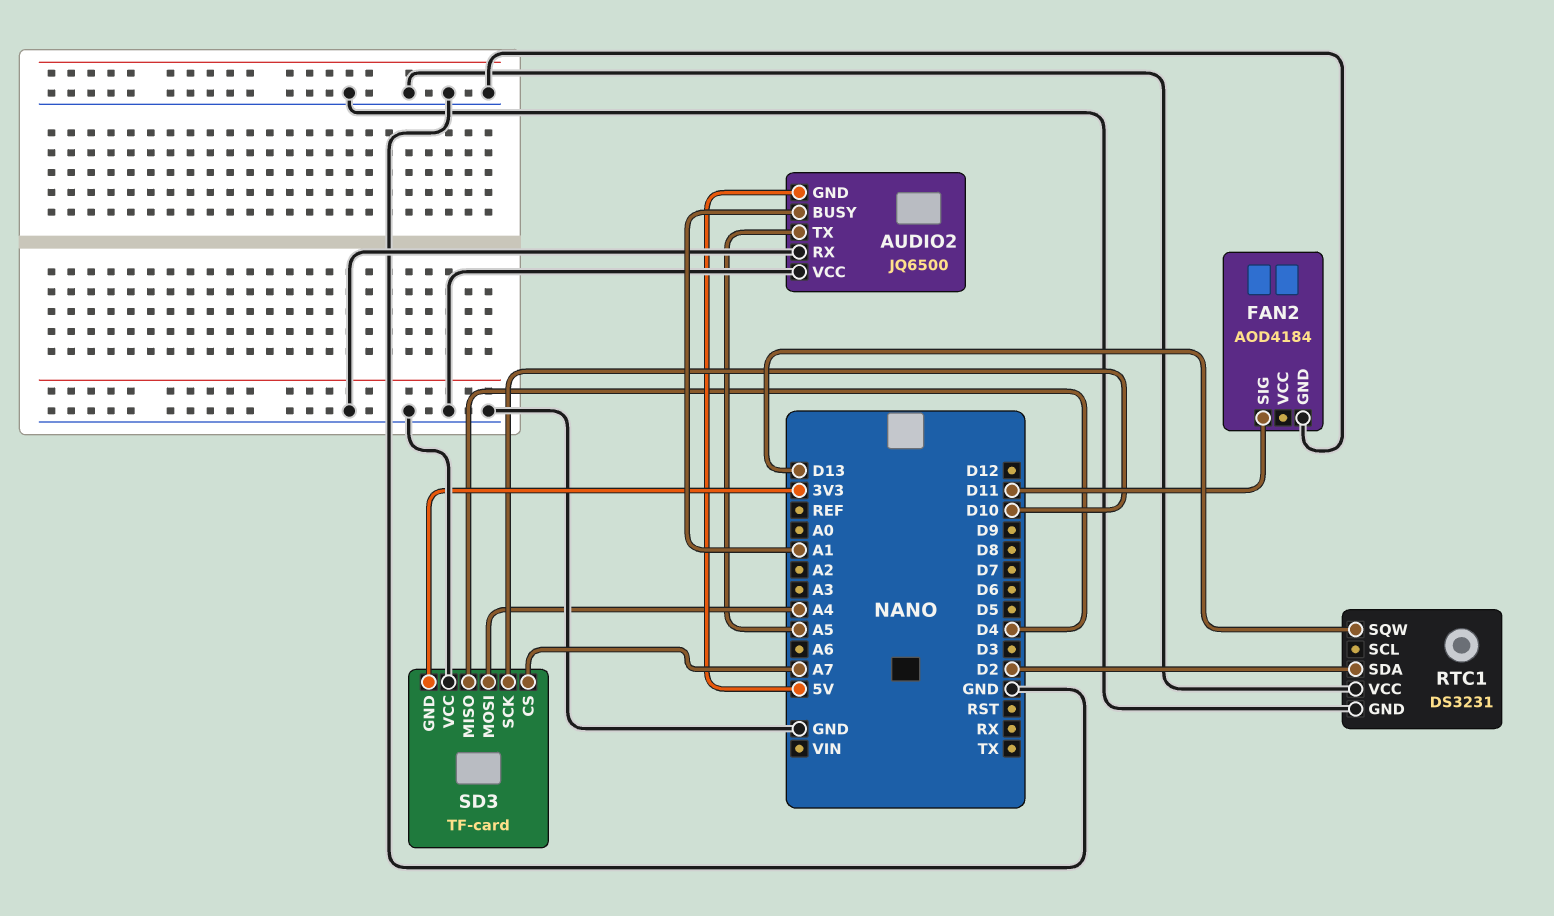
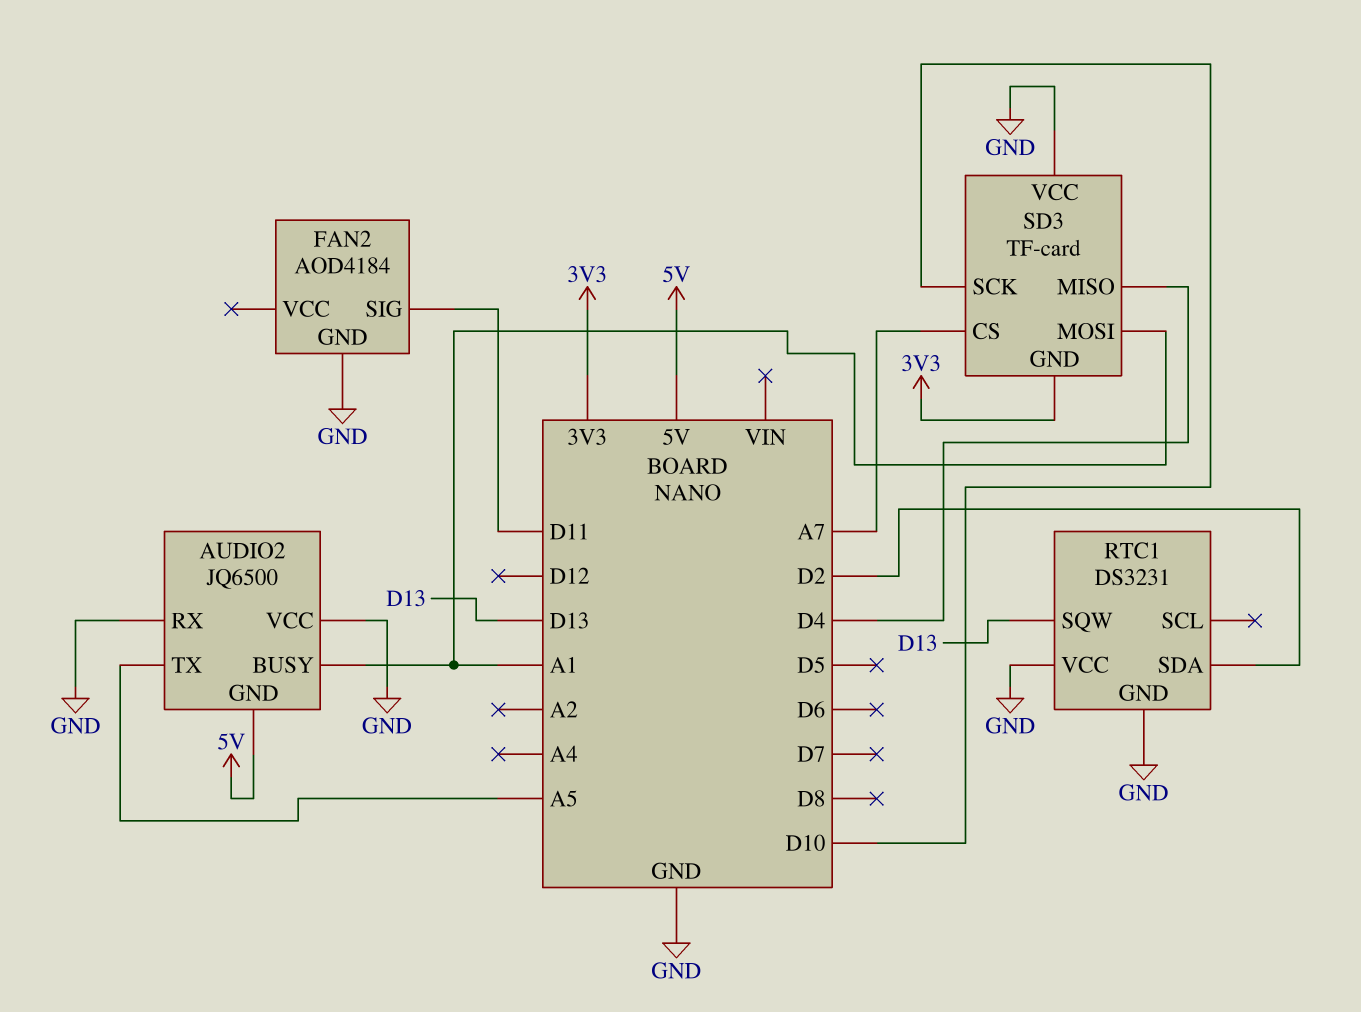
SD3 pin MOSI: A4 -> A1

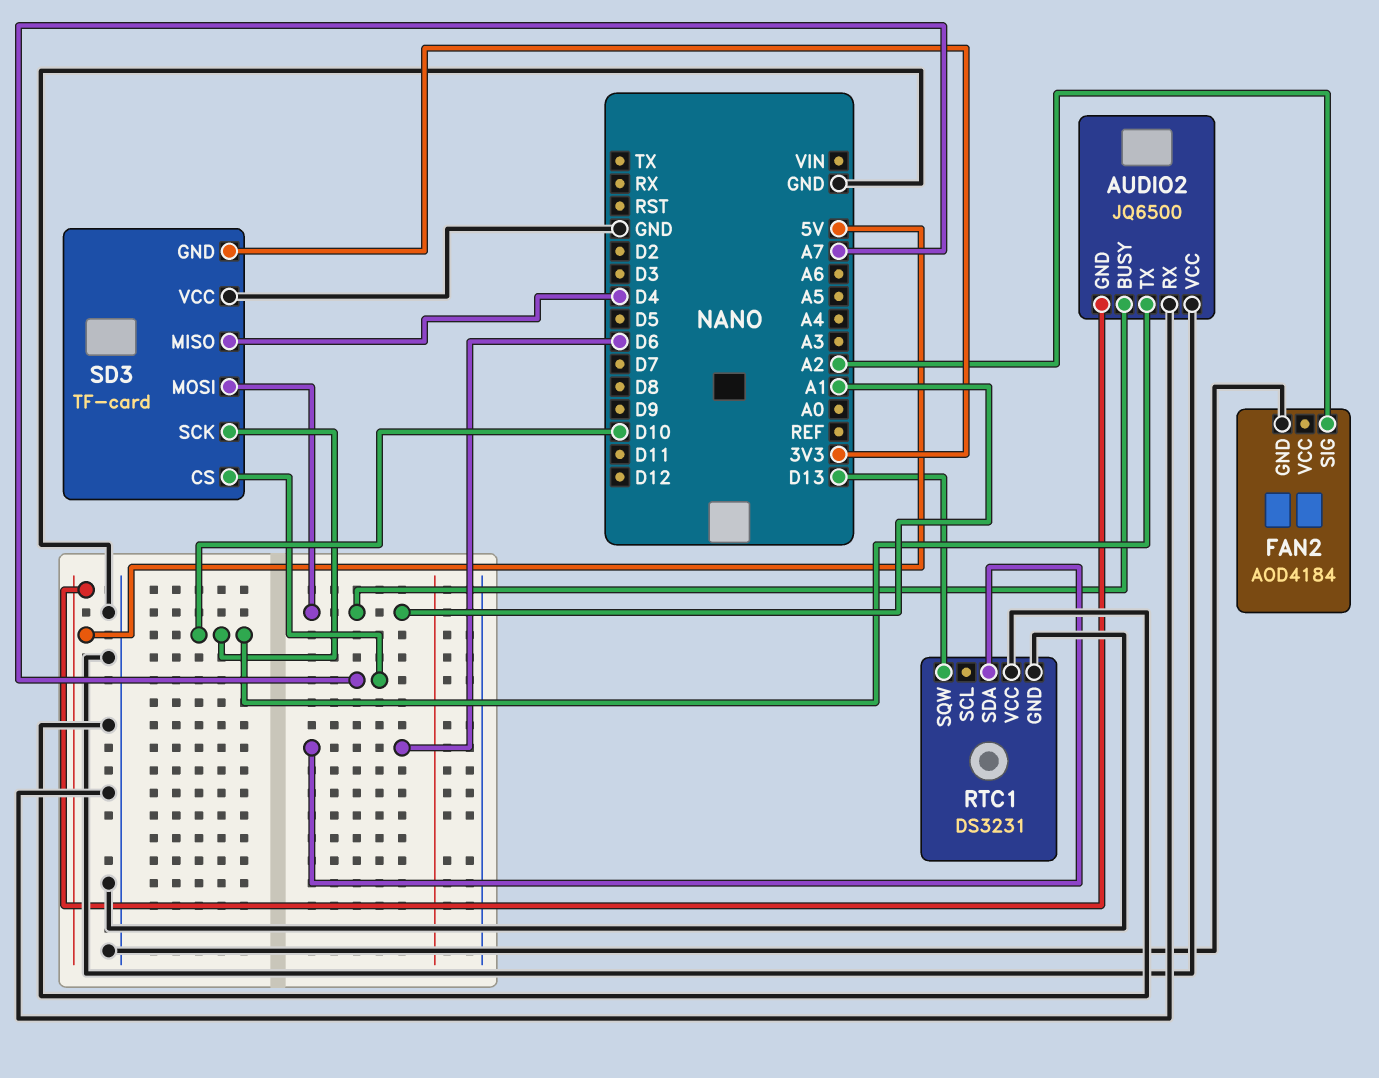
AUDIO2 pin TX: A5 -> D10
FAN2 pin SIG: D11 -> A2
RTC1 pin SDA: D2 -> D6

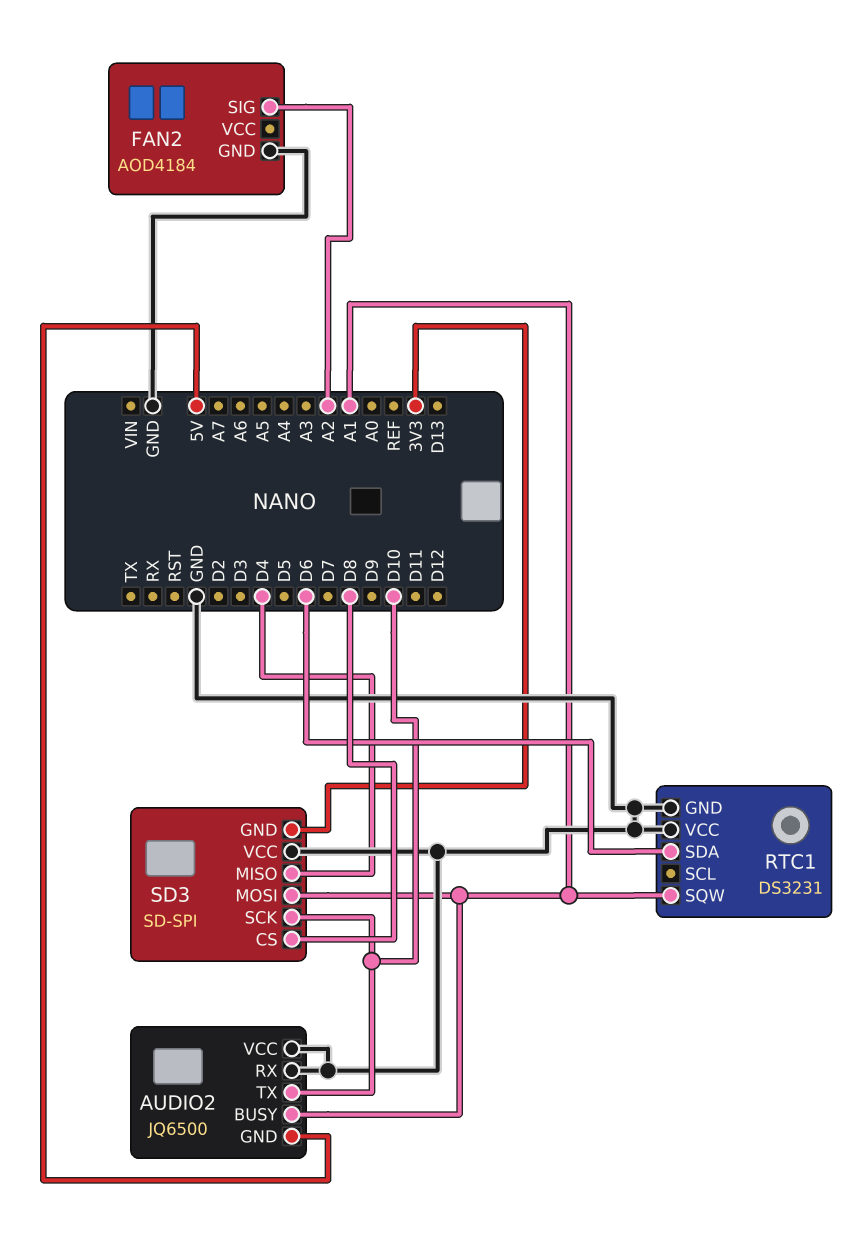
RTC1 pin SQW: D13 -> A1
SD3: TF-card -> SD-SPI
SD3 pin CS: A7 -> D8

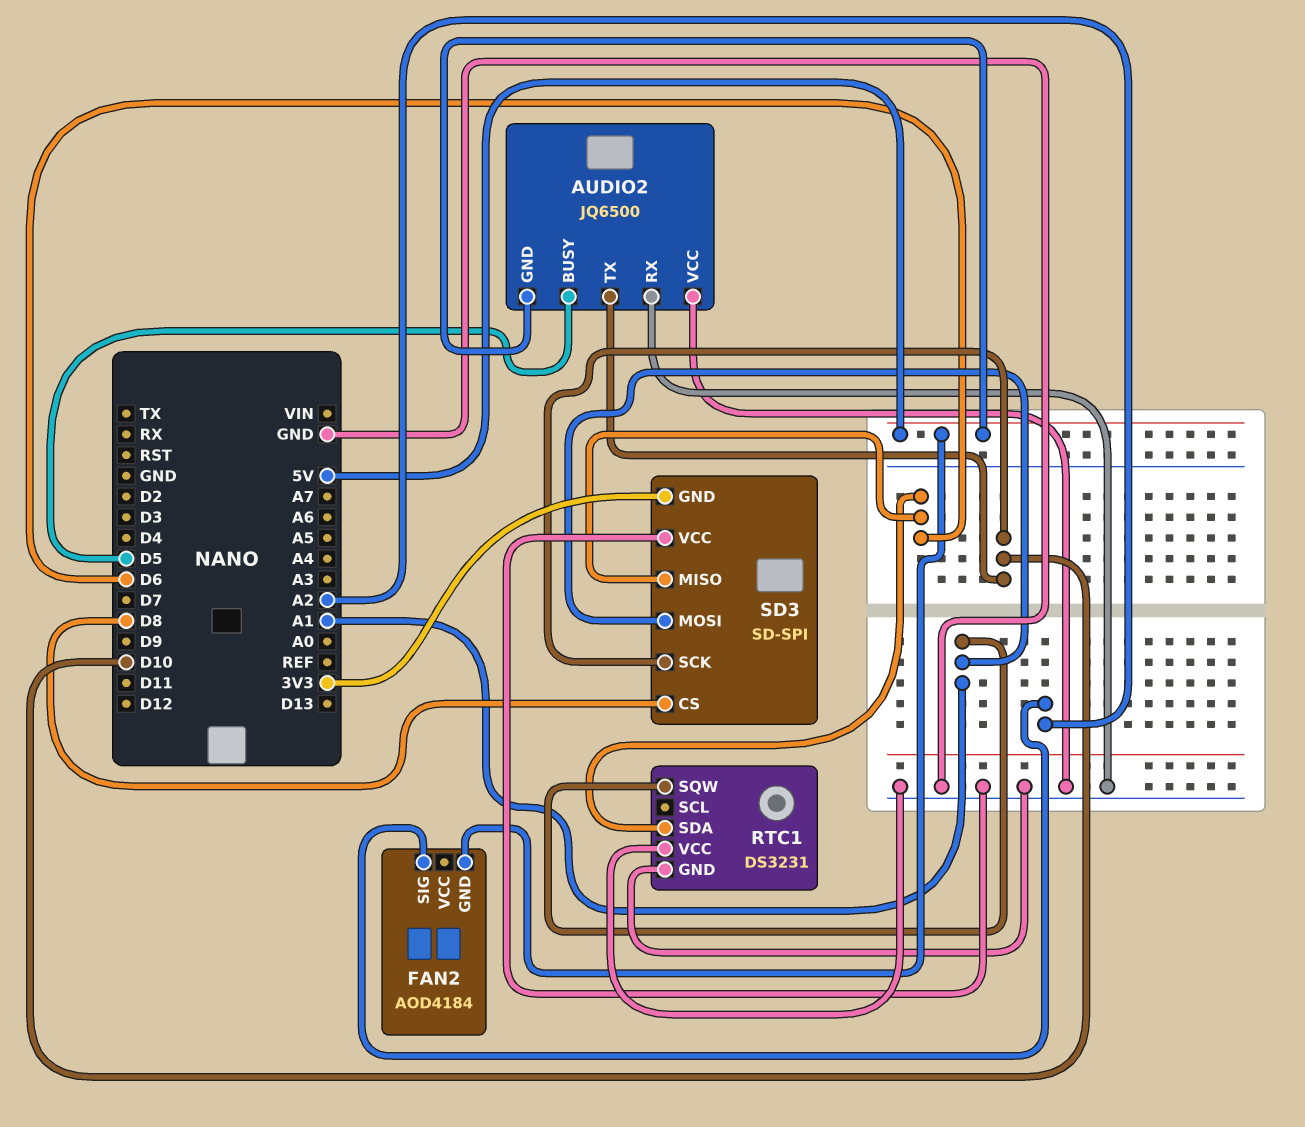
AUDIO2 pin BUSY: A1 -> D5
FAN2 pin GND: GND -> 5V
SD3 pin MISO: D4 -> D6

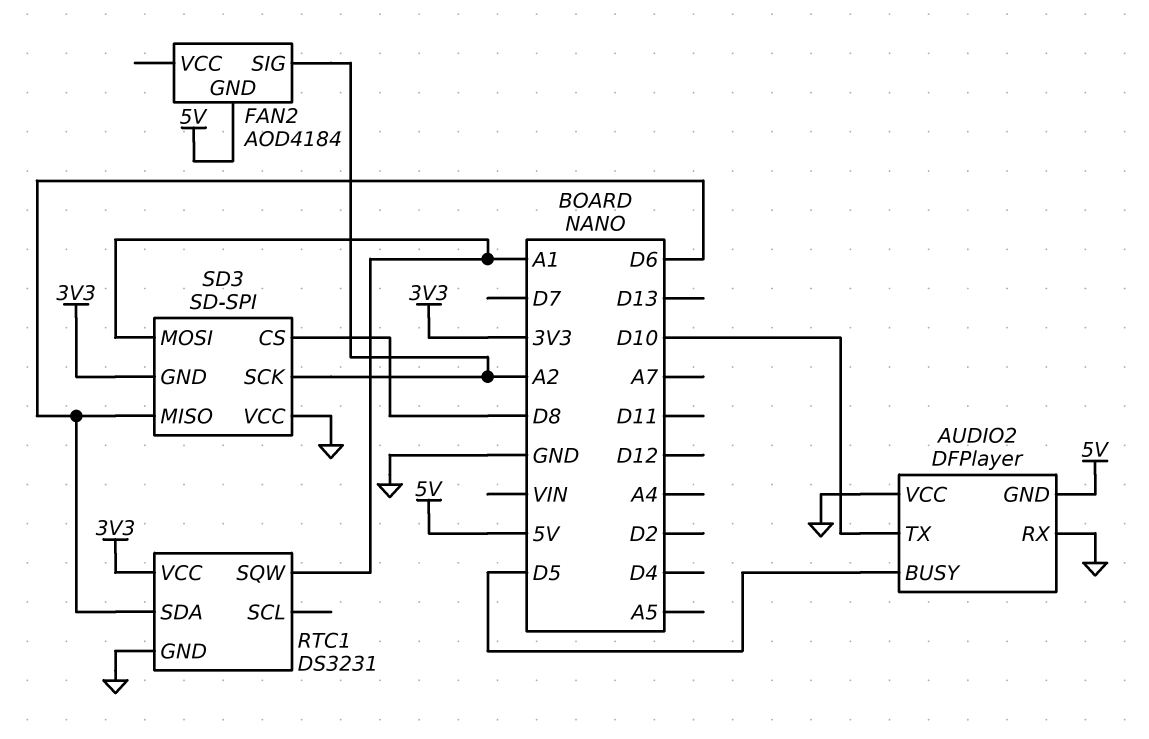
AUDIO2: JQ6500 -> DFPlayer
RTC1 pin VCC: GND -> 3V3
SD3 pin SCK: D10 -> A2

